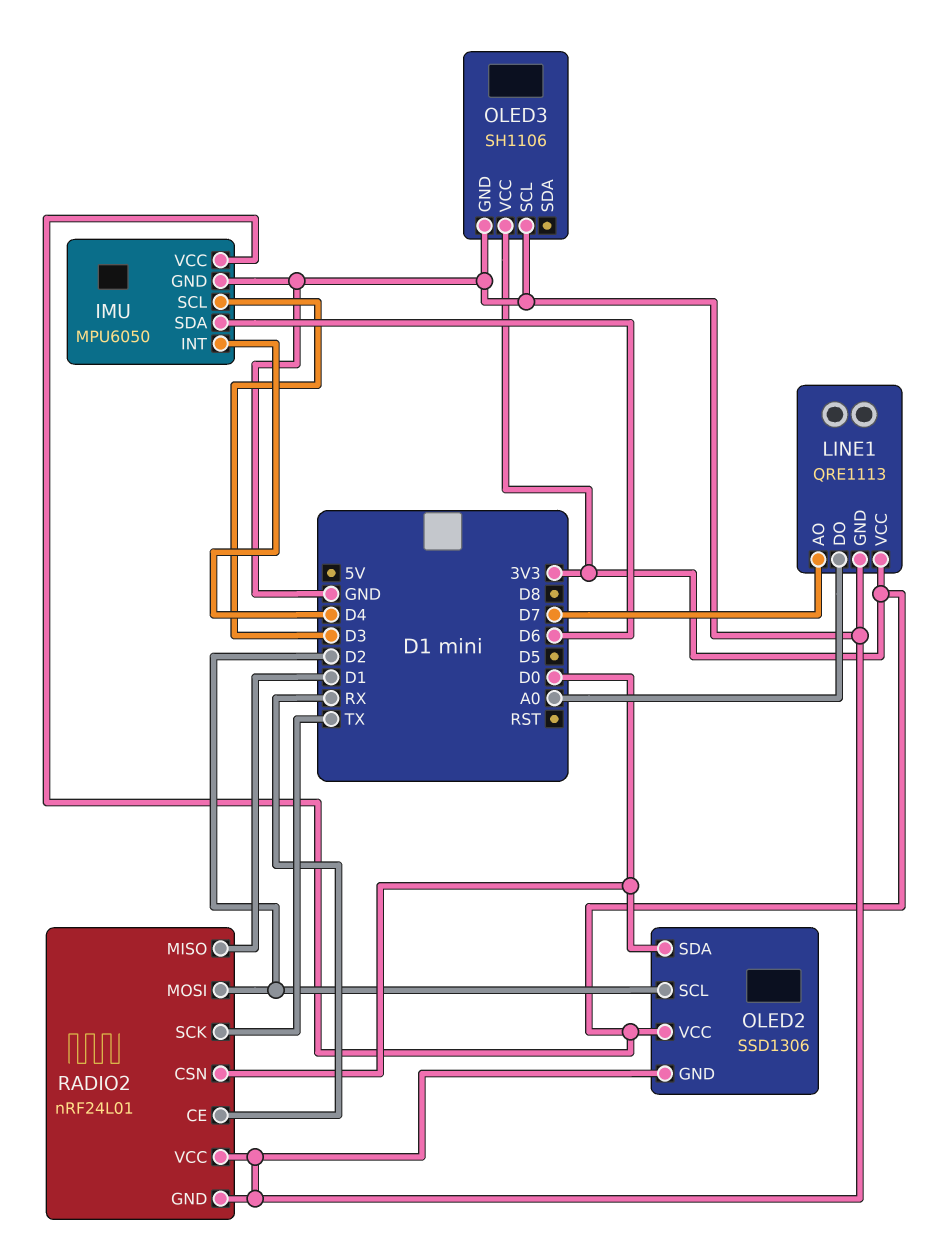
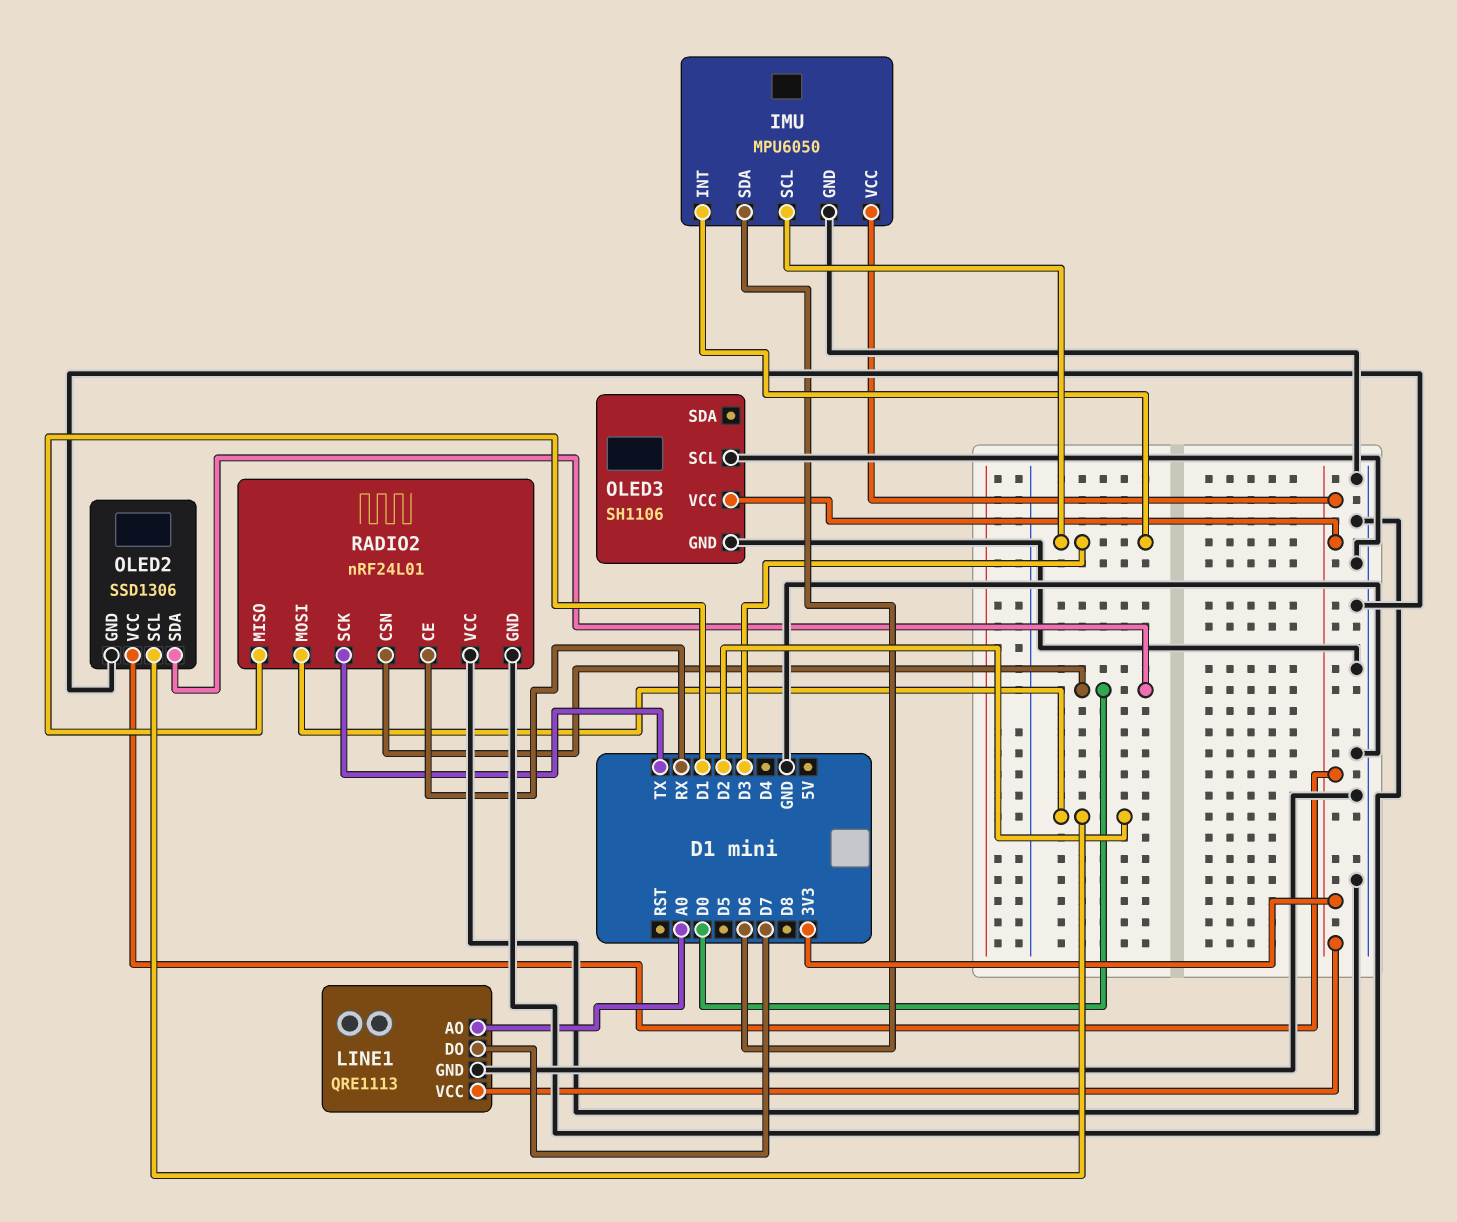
IMU pin INT: D4 -> D3
LINE1 pin AO: D7 -> A0
LINE1 pin DO: A0 -> D7

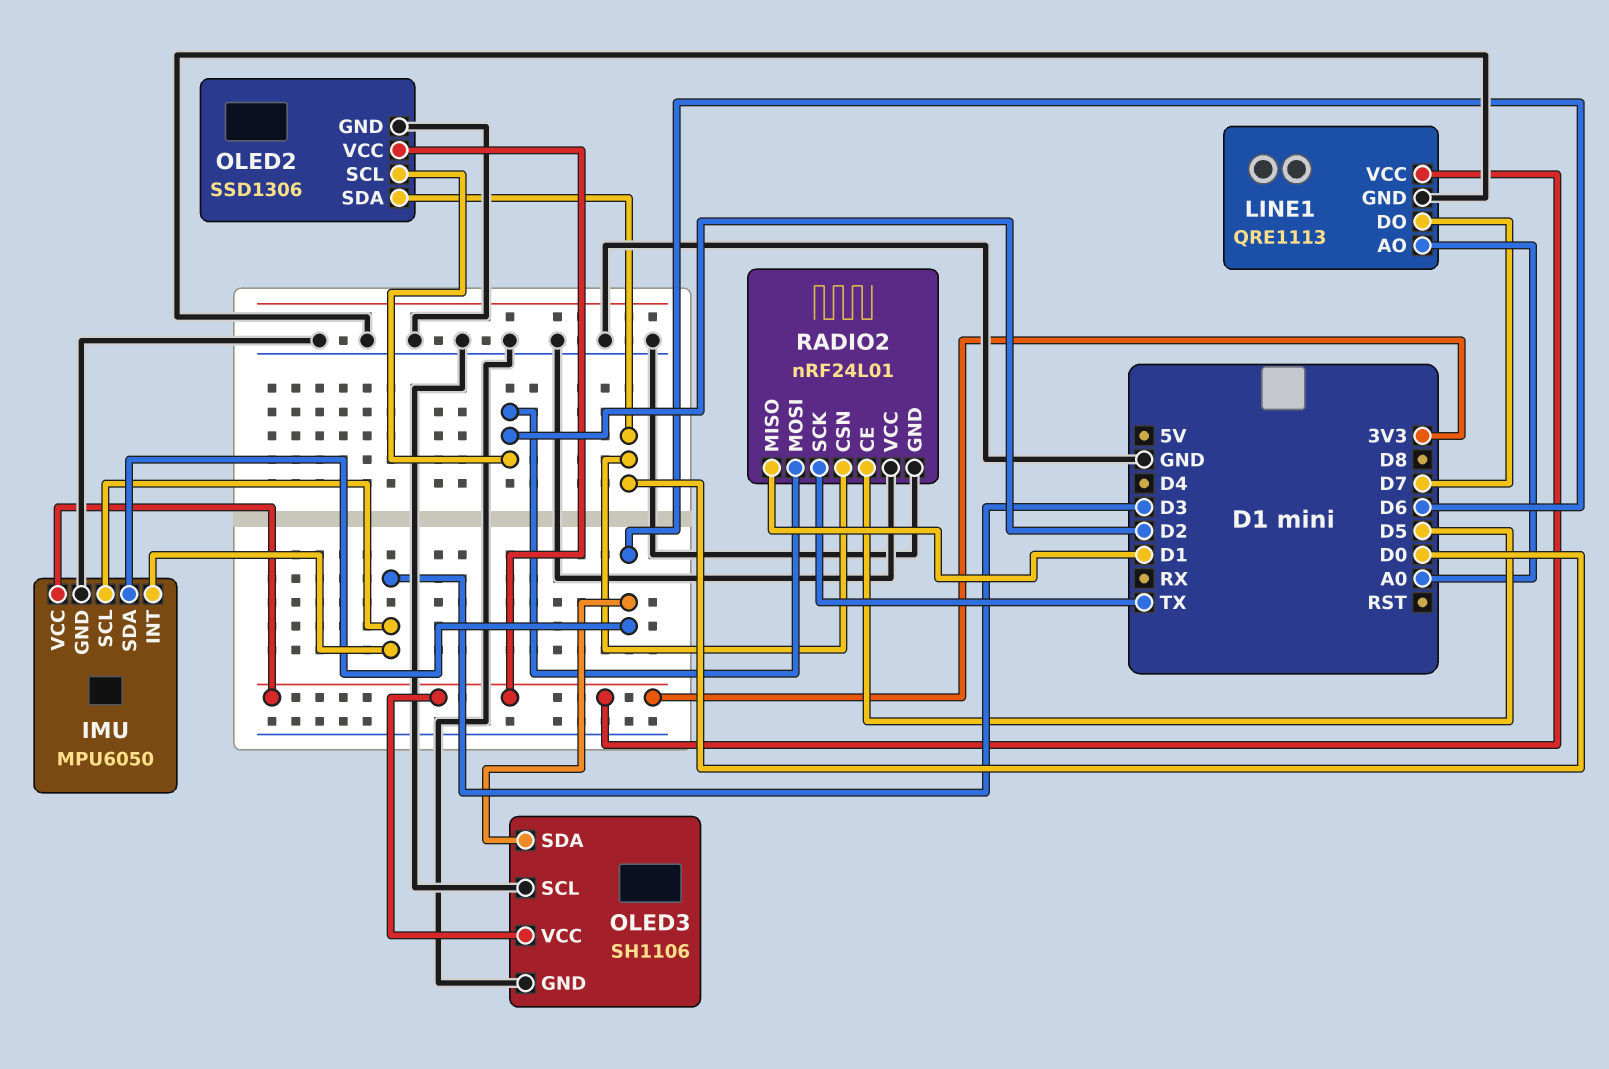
OLED3 pin SDA: none -> D6
RADIO2 pin CE: RX -> D5

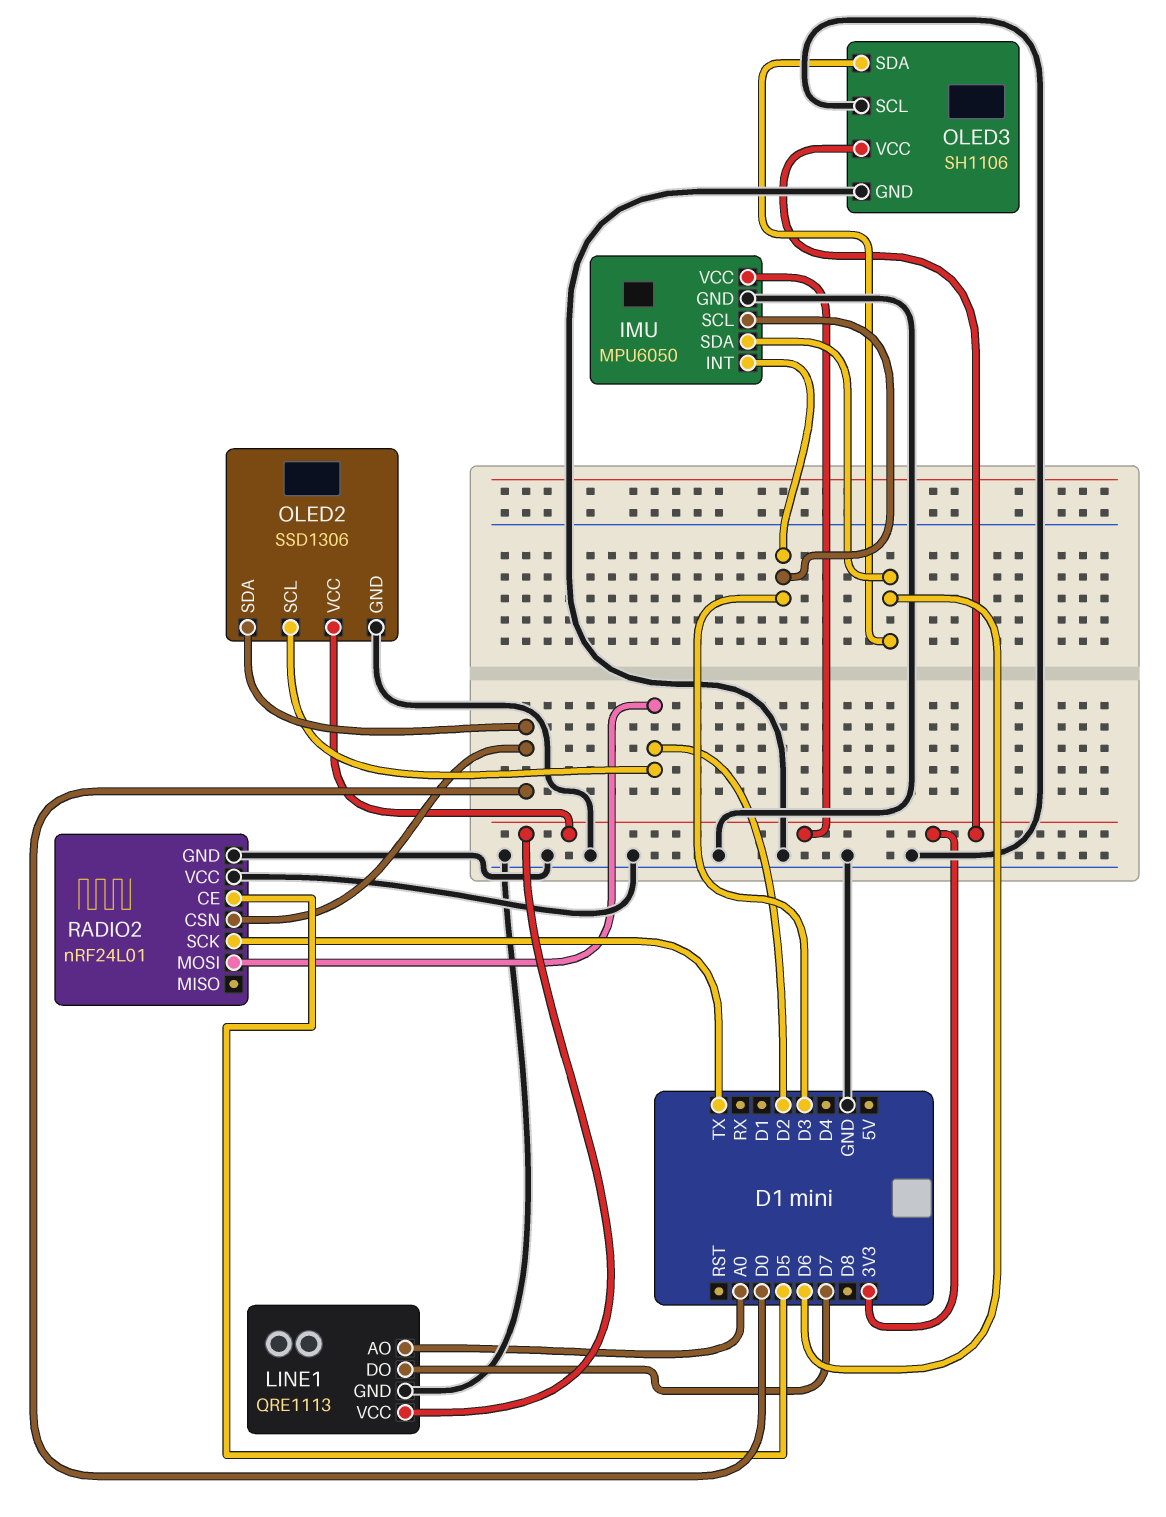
RADIO2 pin MISO: D1 -> none

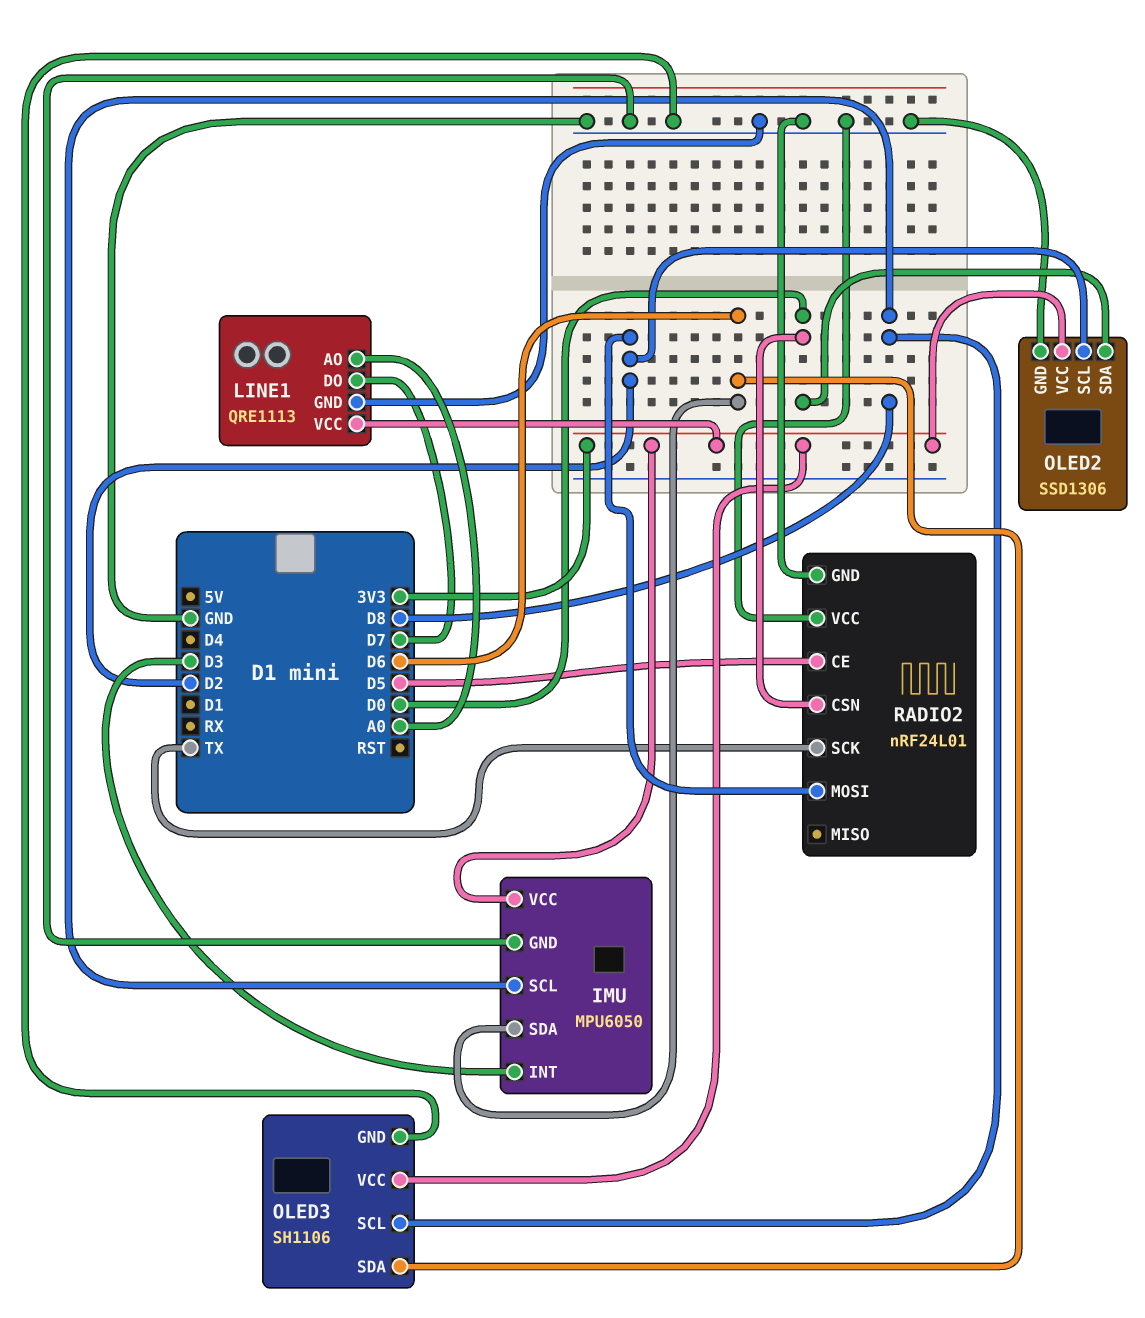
IMU pin SCL: D3 -> D8
OLED3 pin SCL: GND -> D8

